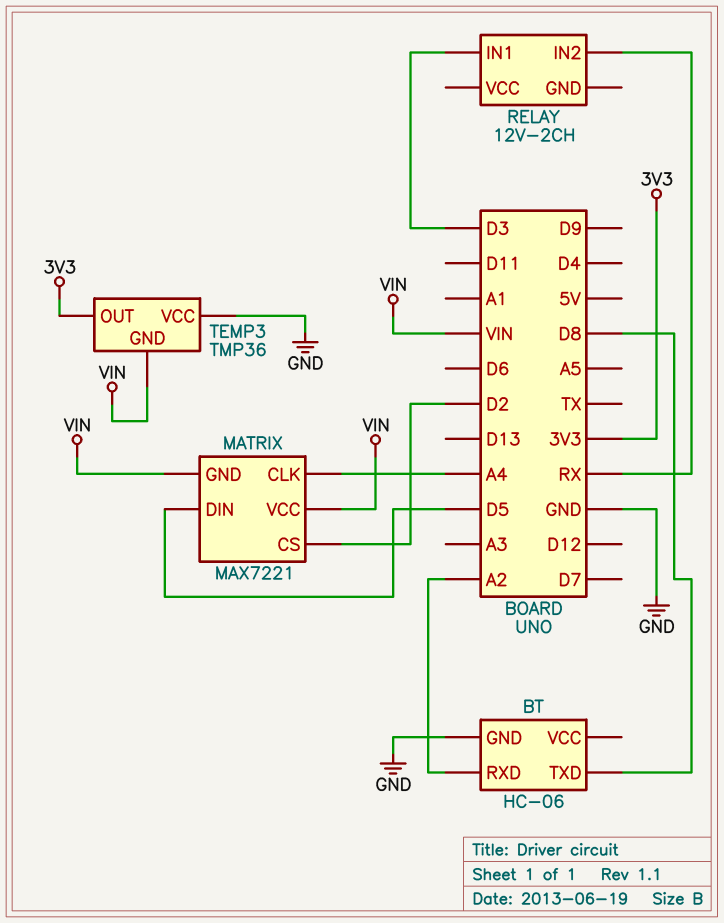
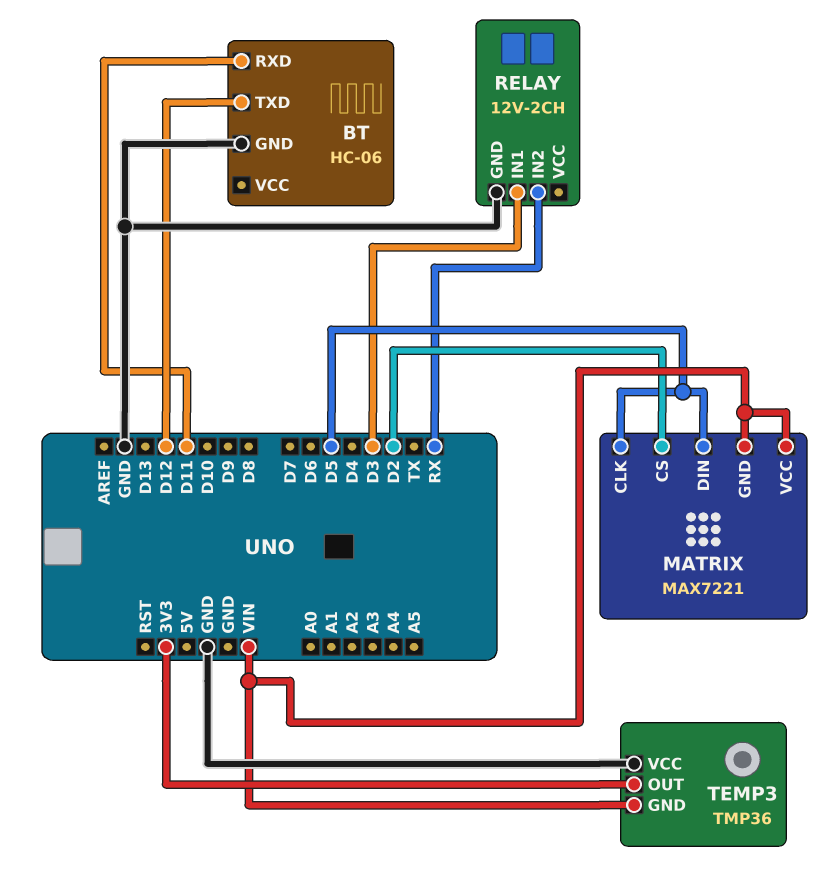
BT pin RXD: A2 -> D11
BT pin TXD: D8 -> D12
MATRIX pin CLK: A4 -> D5
RELAY pin GND: none -> GND

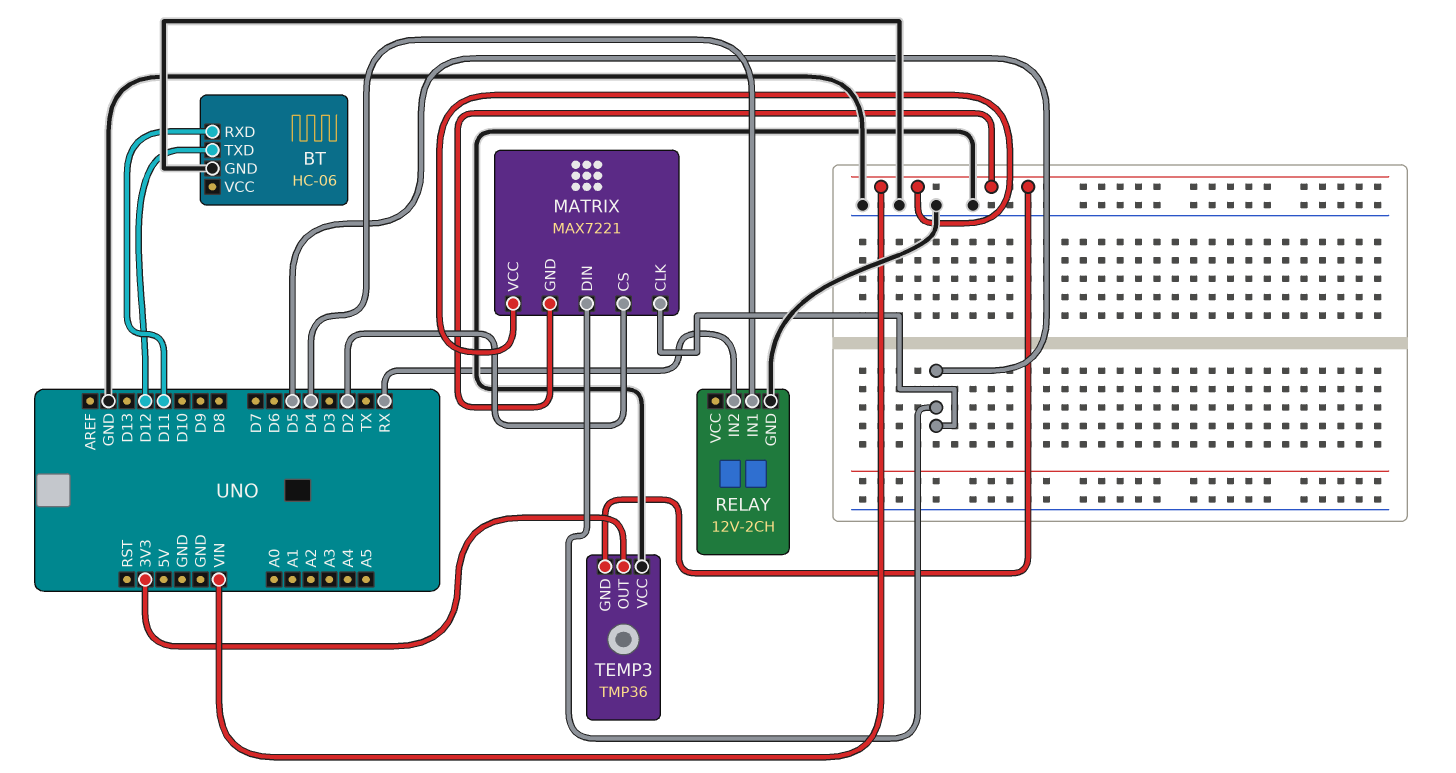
RELAY pin IN1: D3 -> D4

